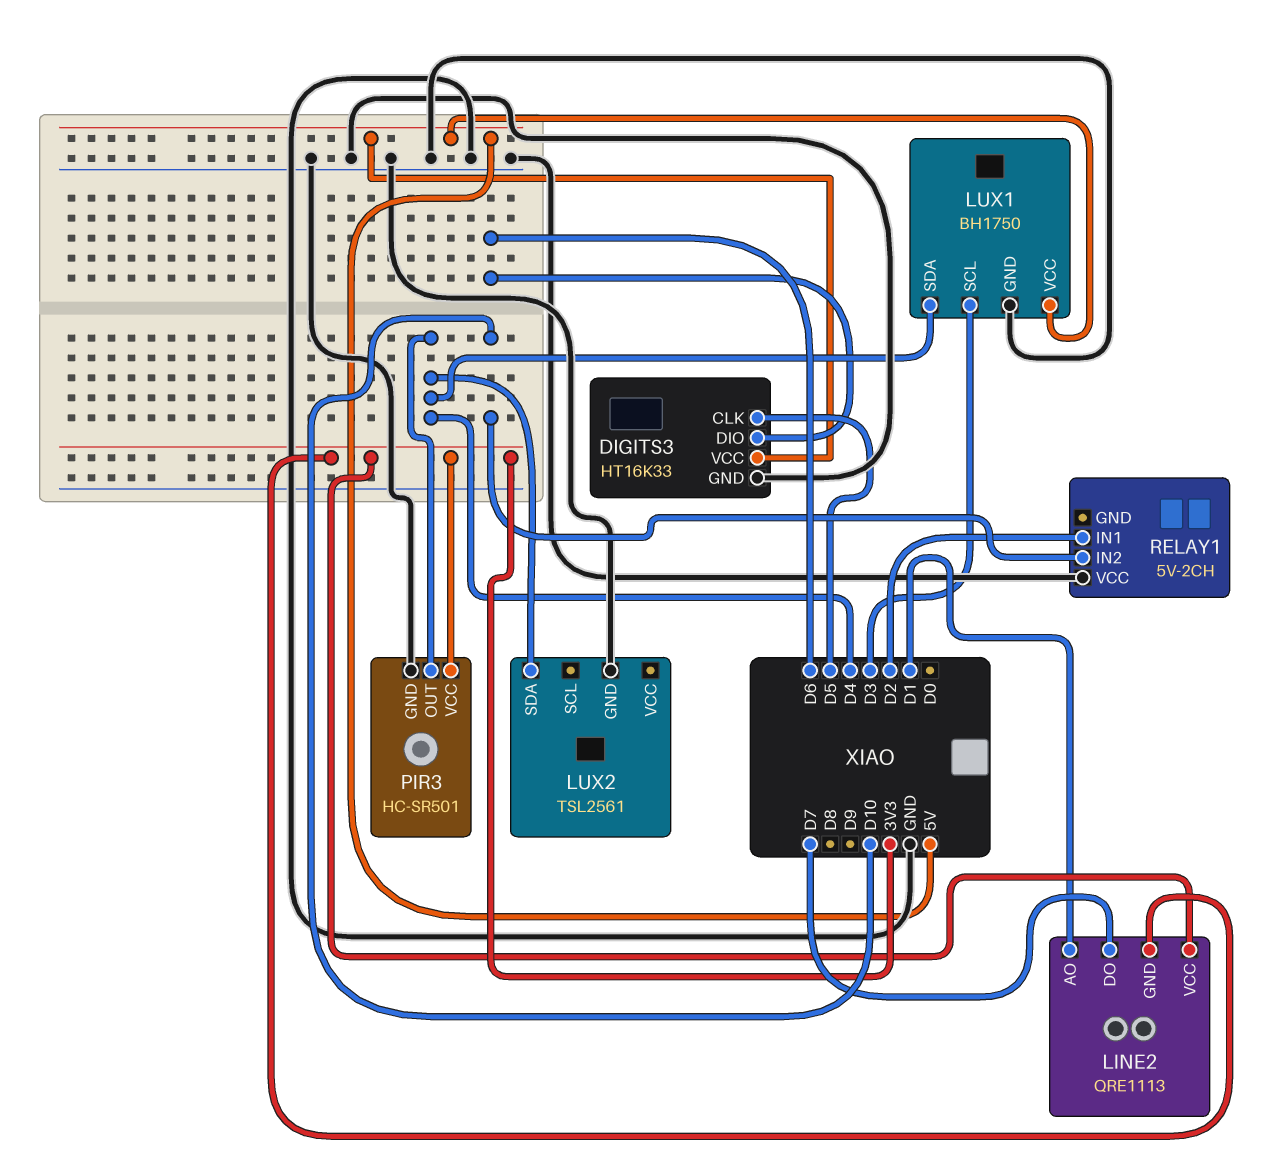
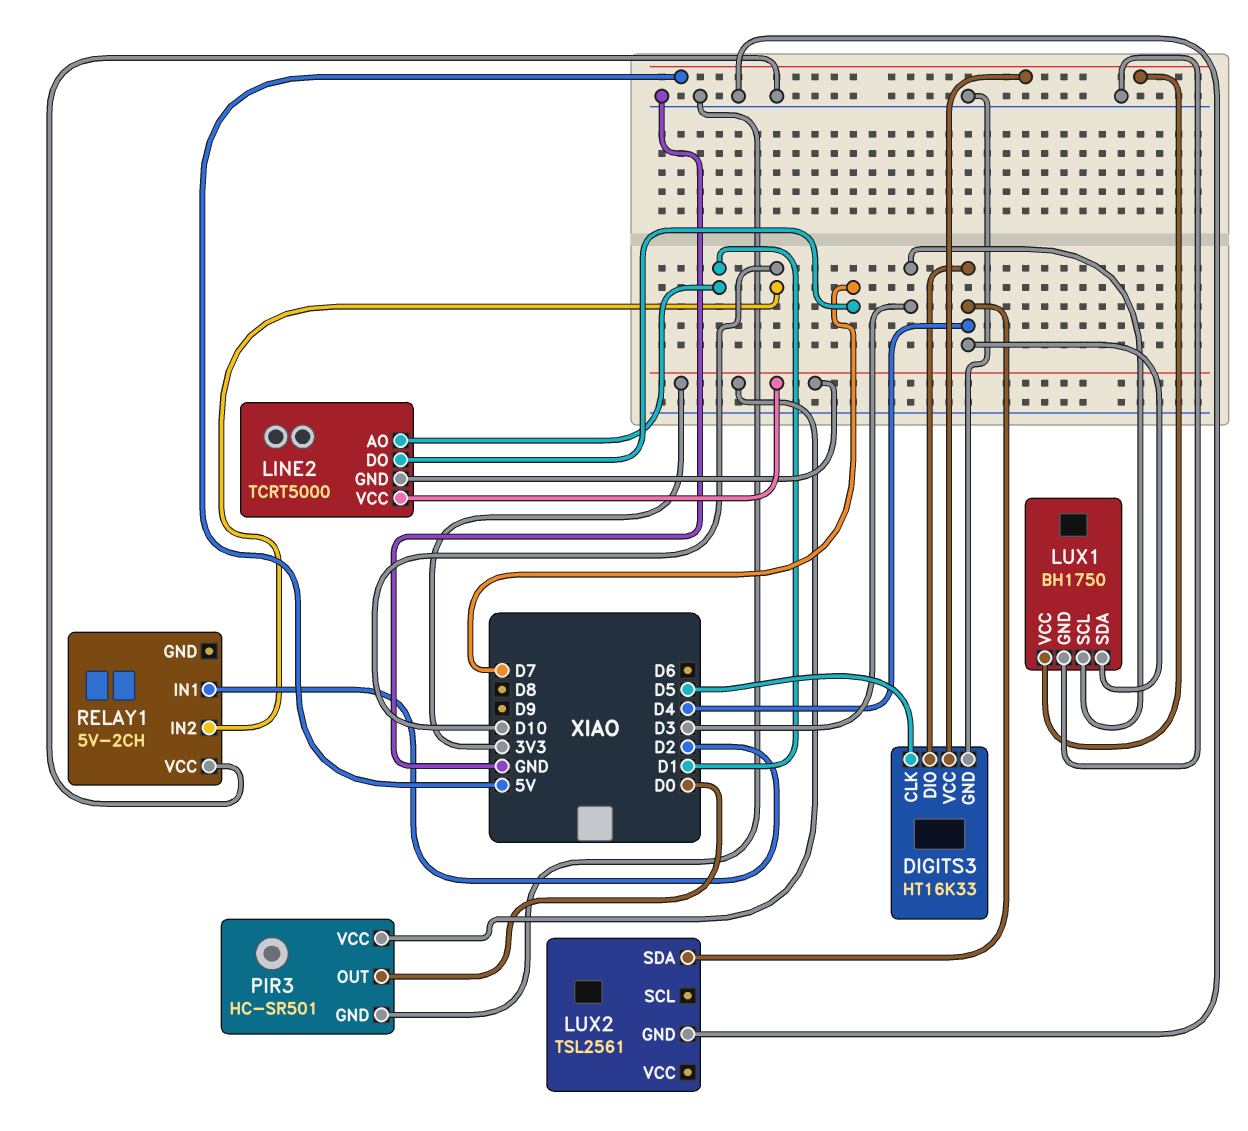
DIGITS3 pin DIO: D6 -> D4
LINE2: QRE1113 -> TCRT5000
PIR3 pin OUT: D4 -> D0

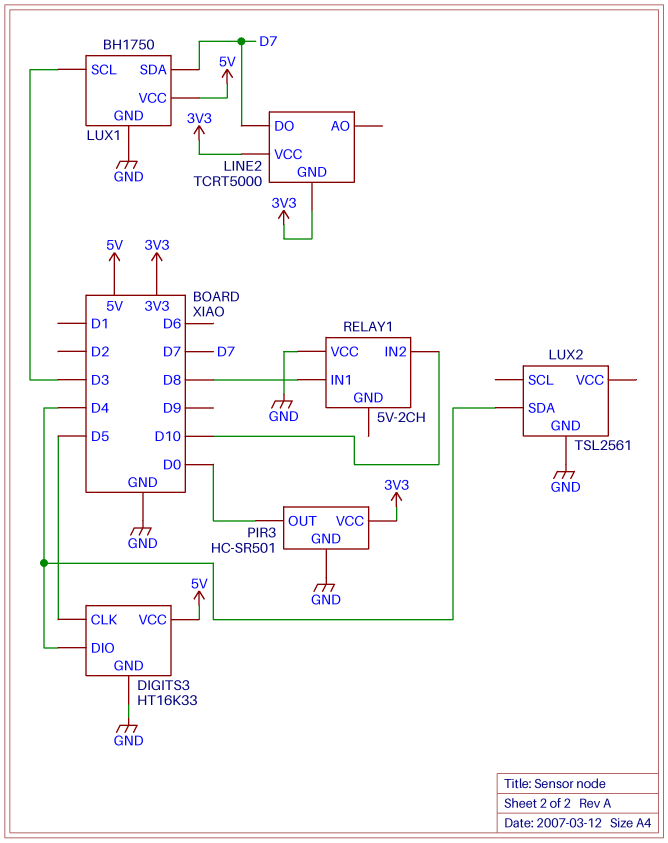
LINE2 pin AO: D1 -> none
LUX1 pin SDA: D4 -> D7
RELAY1 pin IN1: D2 -> D8

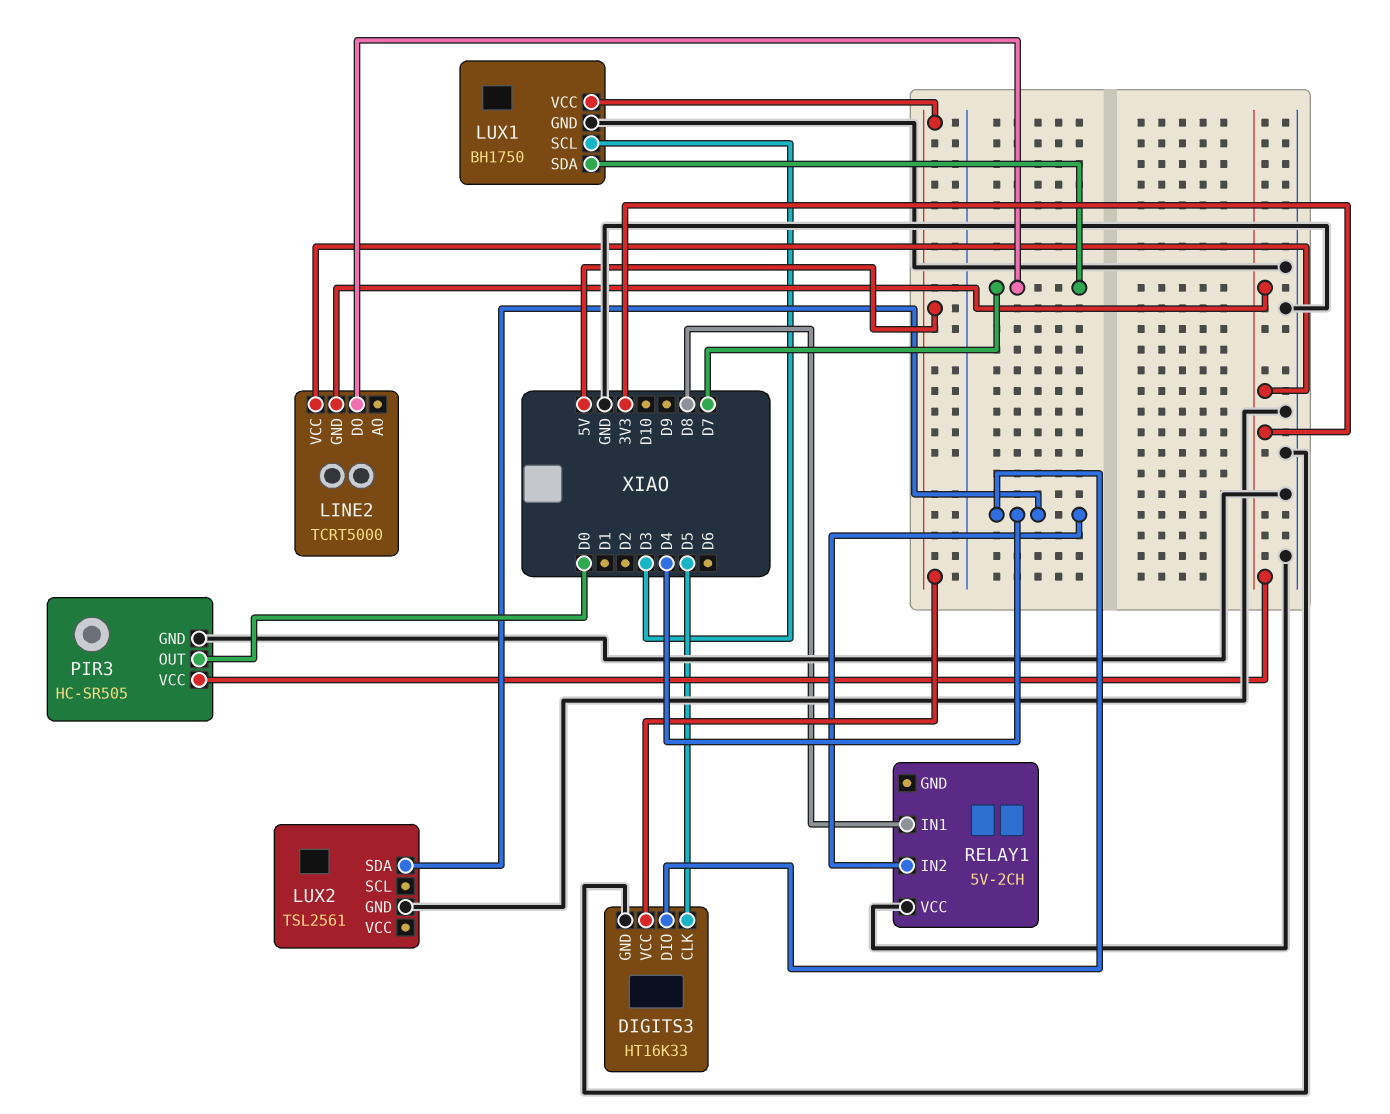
PIR3: HC-SR501 -> HC-SR505
RELAY1 pin IN2: D10 -> D4

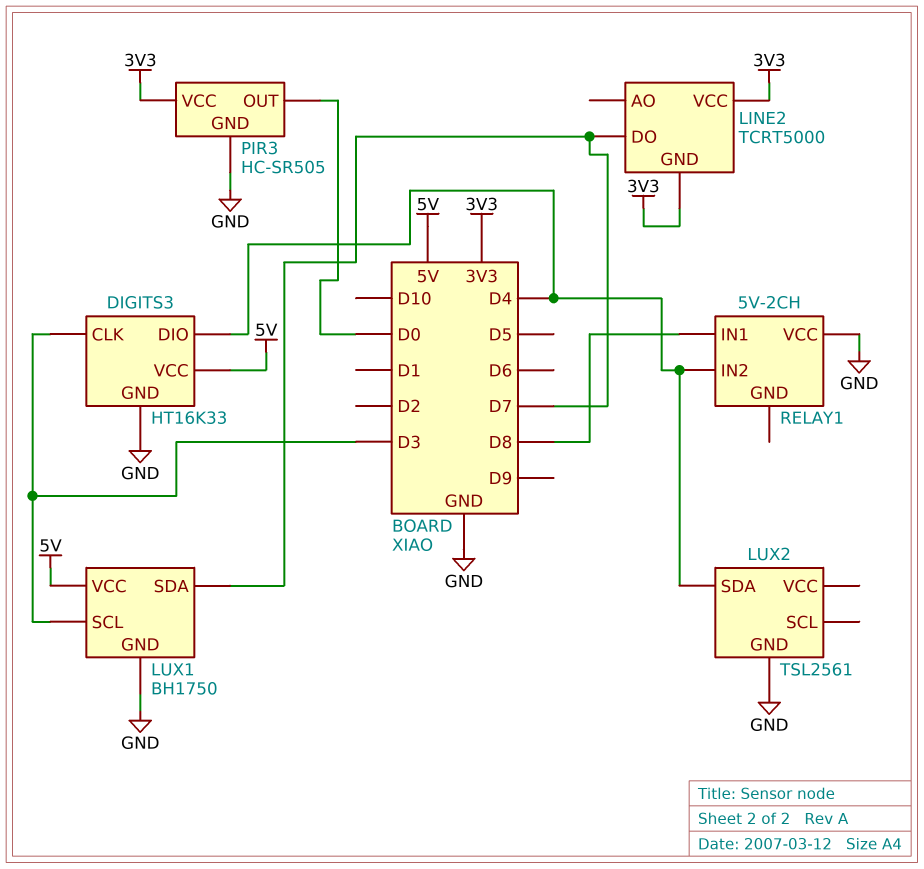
DIGITS3 pin CLK: D5 -> D3

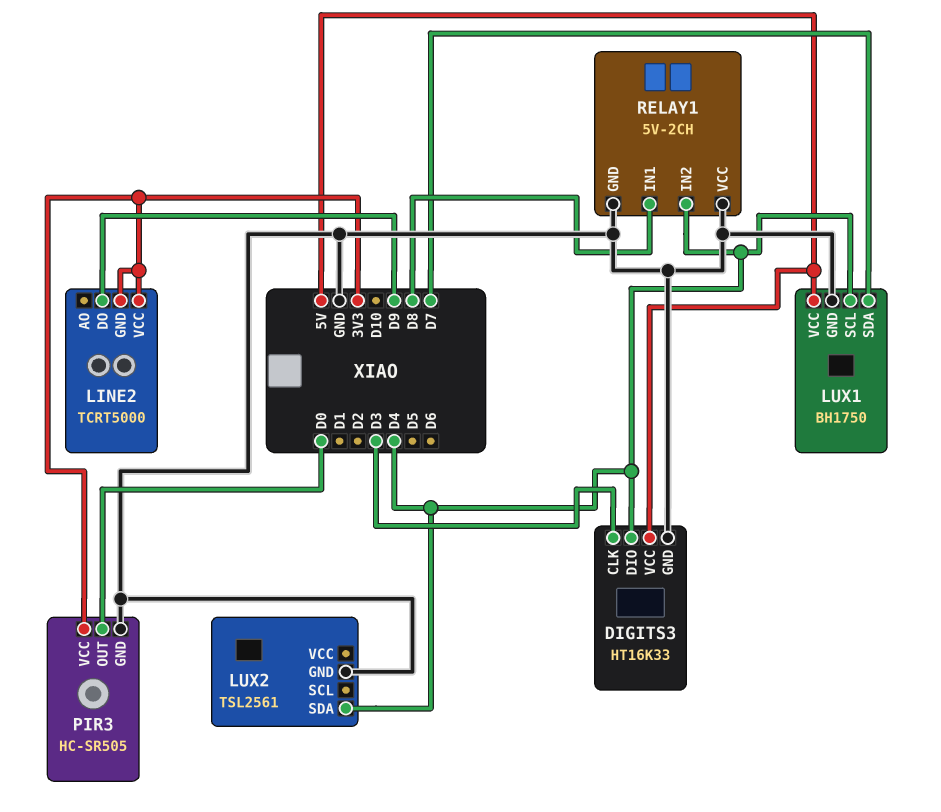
LINE2 pin DO: D7 -> D9
LUX1 pin SCL: D3 -> D4
RELAY1 pin GND: none -> GND

